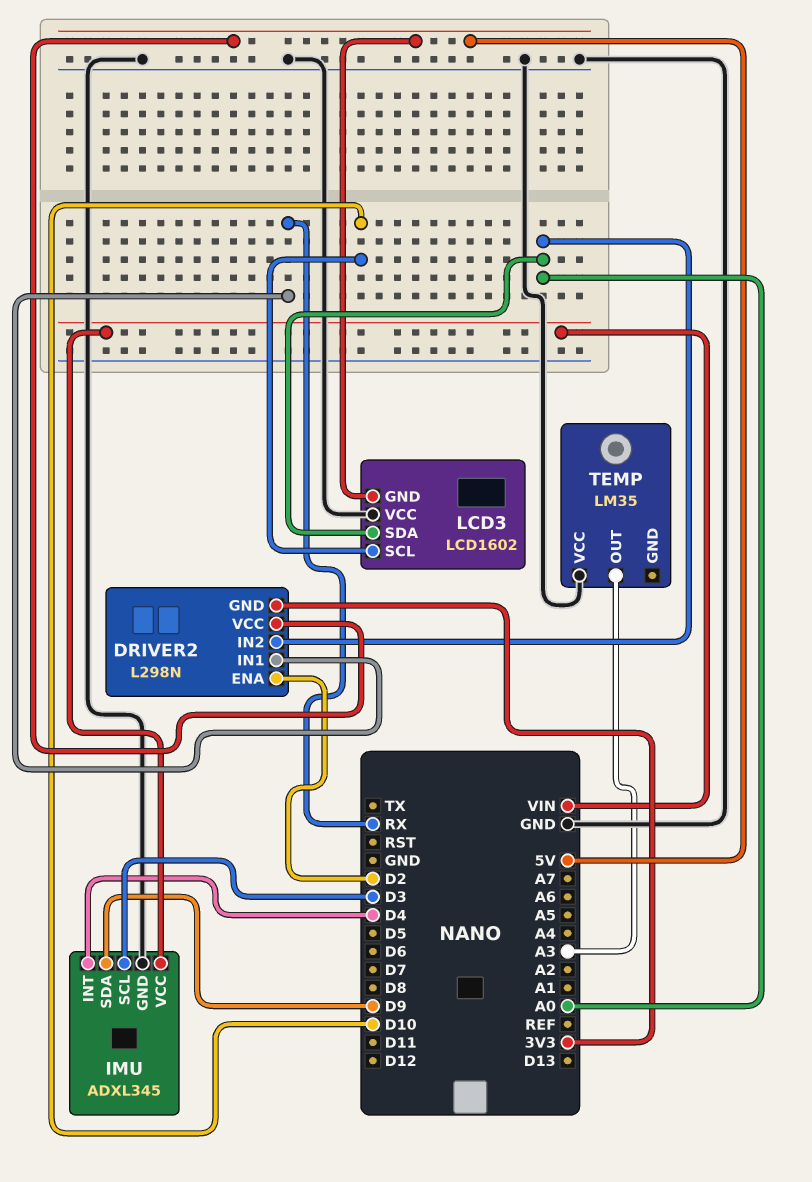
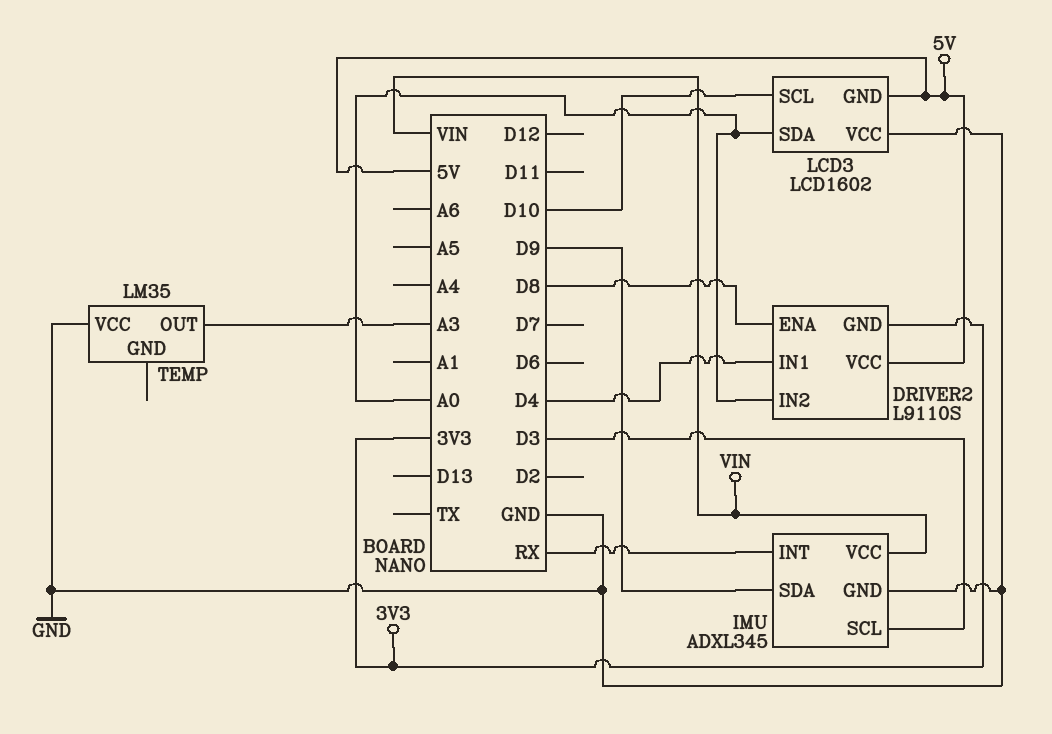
DRIVER2: L298N -> L9110S
DRIVER2 pin ENA: D2 -> D8
DRIVER2 pin IN1: RX -> D4
IMU pin INT: D4 -> RX

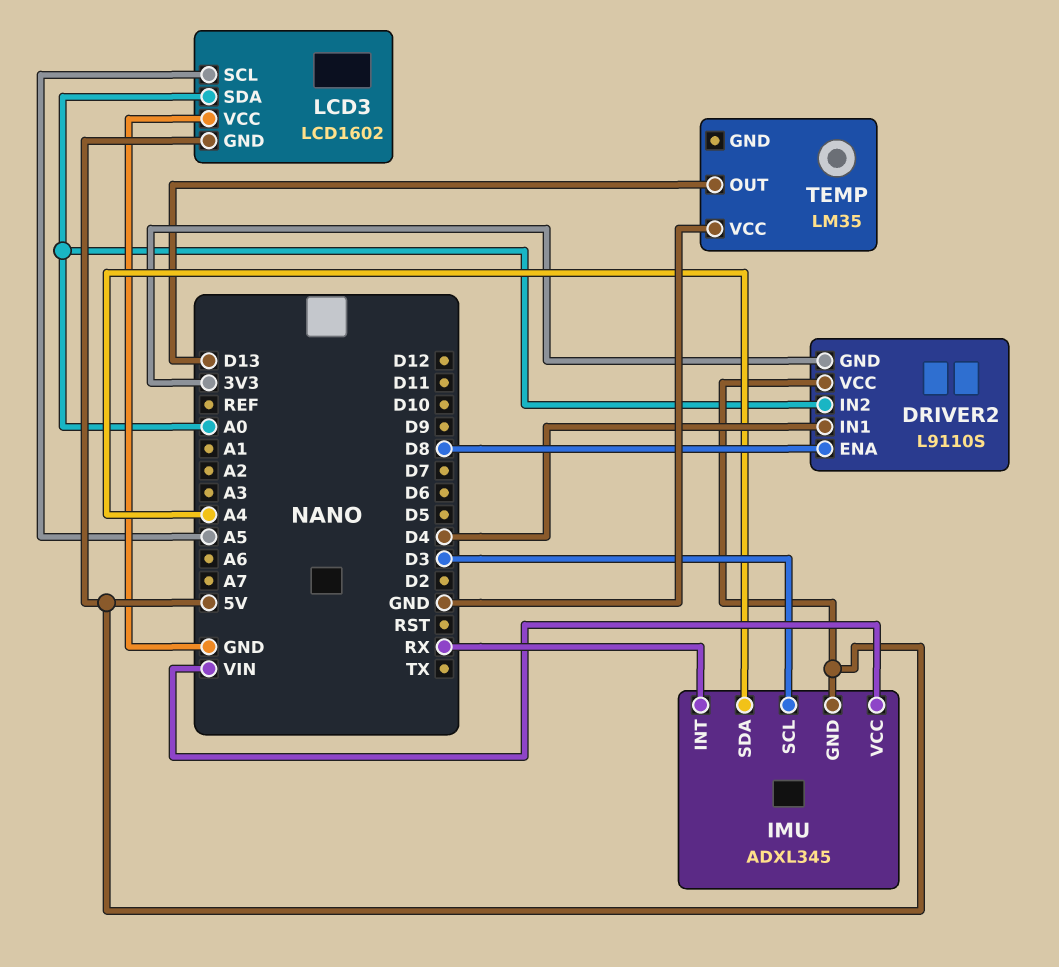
IMU pin GND: GND -> 5V
IMU pin SDA: D9 -> A4
LCD3 pin SCL: D10 -> A5
TEMP pin OUT: A3 -> D13

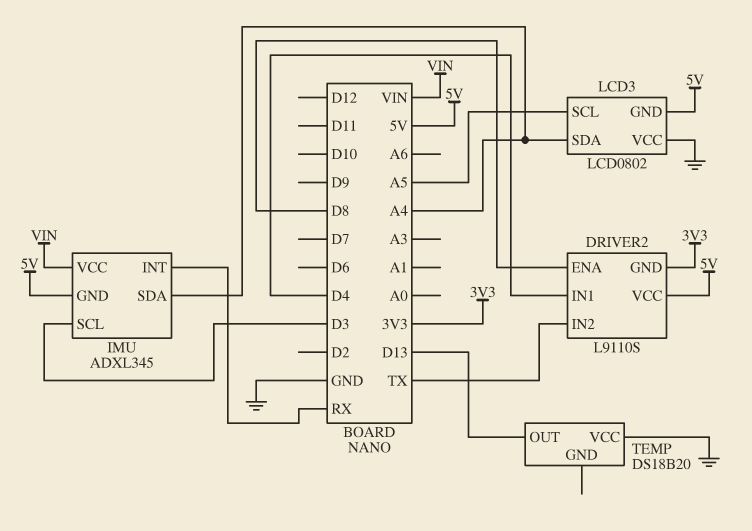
DRIVER2 pin IN2: A0 -> TX
LCD3: LCD1602 -> LCD0802
LCD3 pin SDA: A0 -> A4
TEMP: LM35 -> DS18B20

